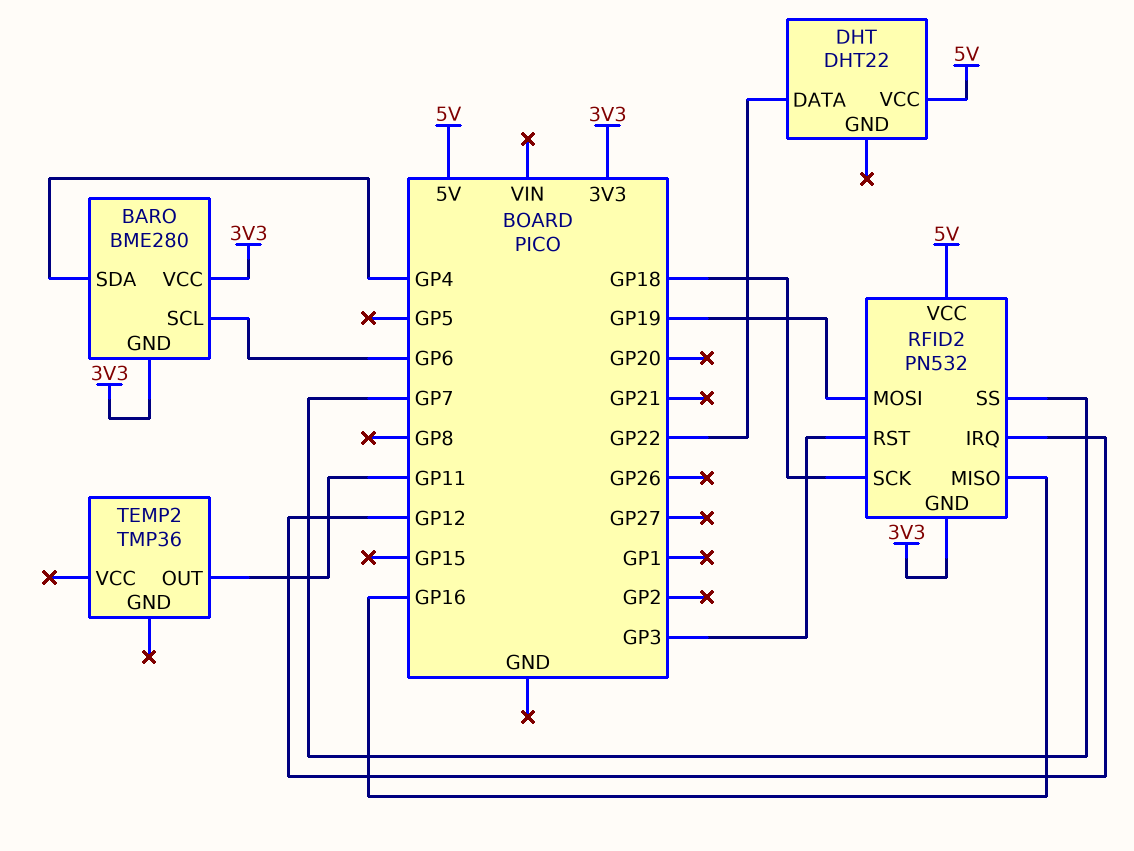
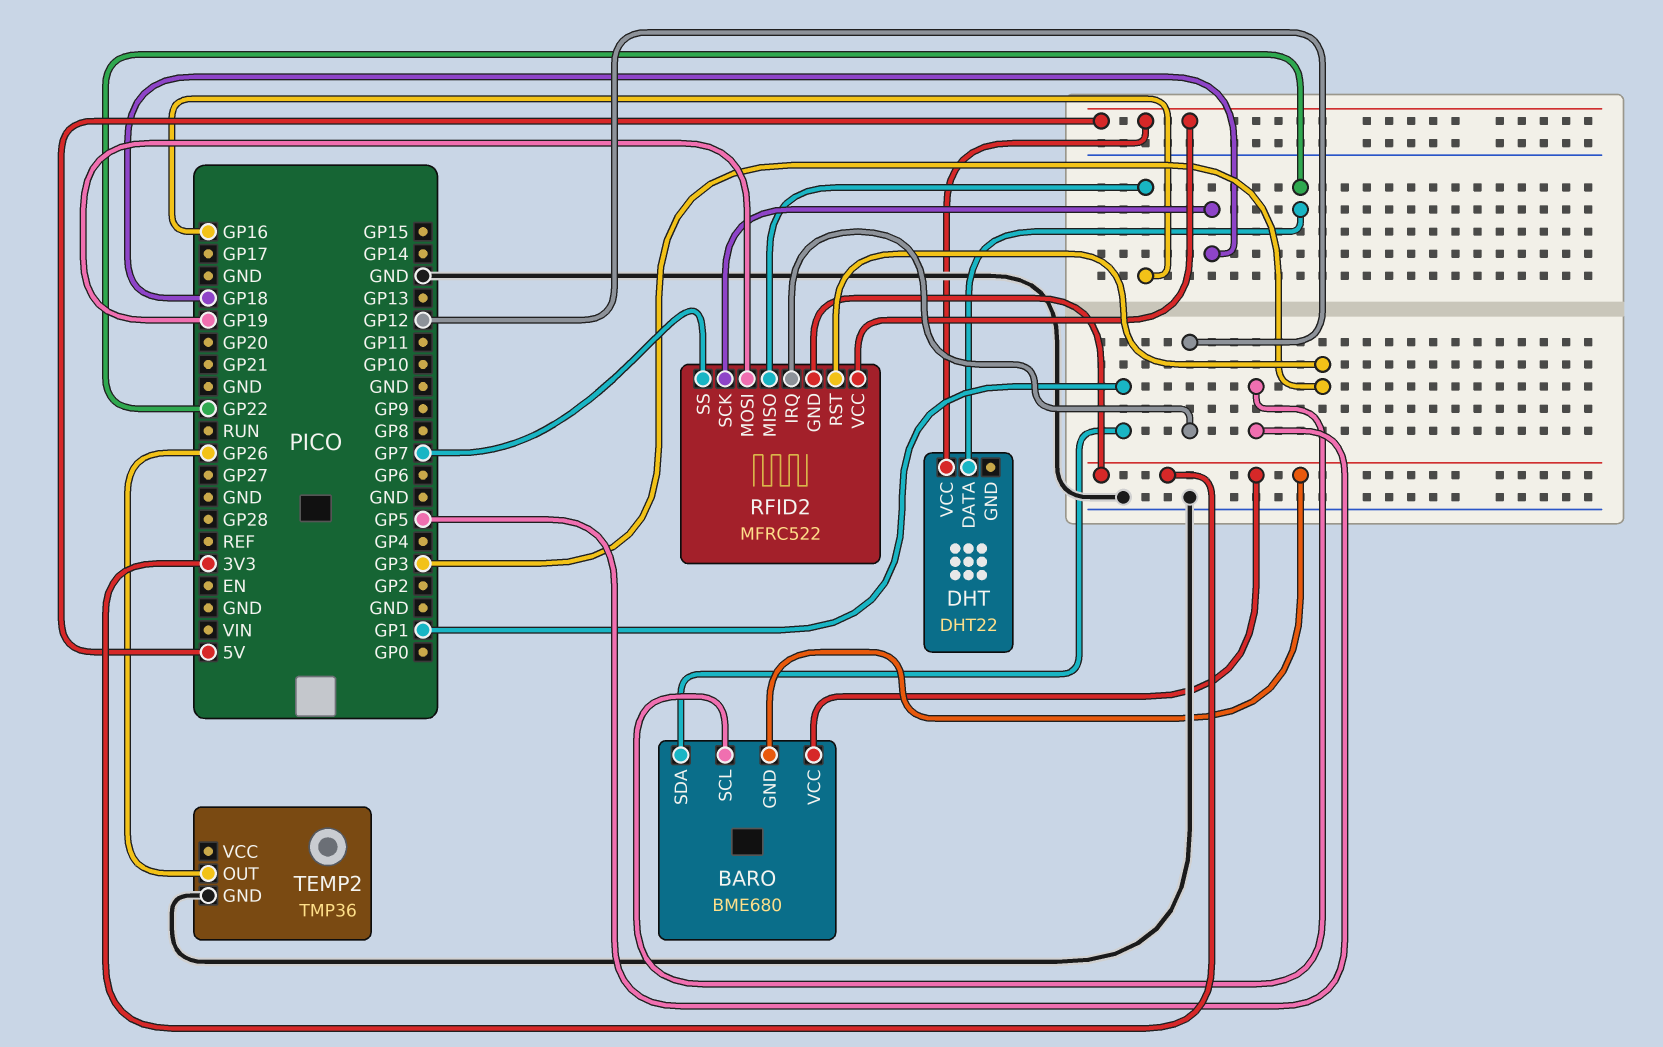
BARO: BME280 -> BME680
BARO pin SCL: GP6 -> GP5
BARO pin SDA: GP4 -> GP1
RFID2: PN532 -> MFRC522
TEMP2 pin GND: none -> GND
TEMP2 pin OUT: GP11 -> GP26

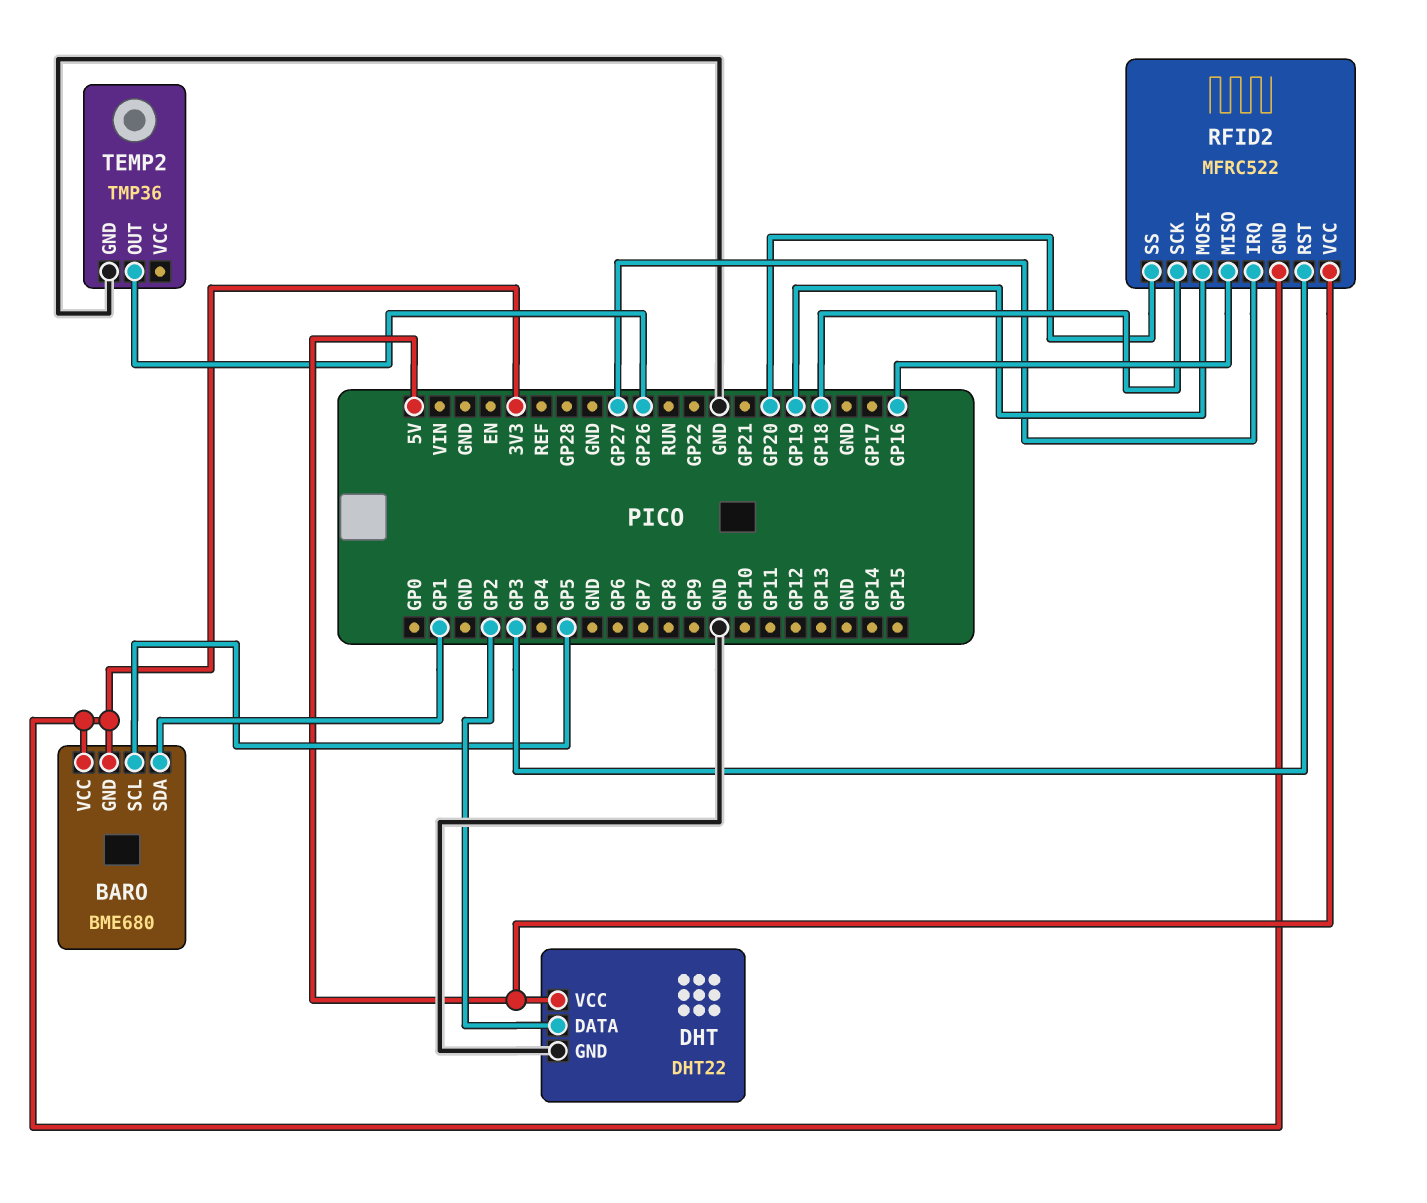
DHT pin DATA: GP22 -> GP2
DHT pin GND: none -> GND
RFID2 pin IRQ: GP12 -> GP27
RFID2 pin SS: GP7 -> GP20

